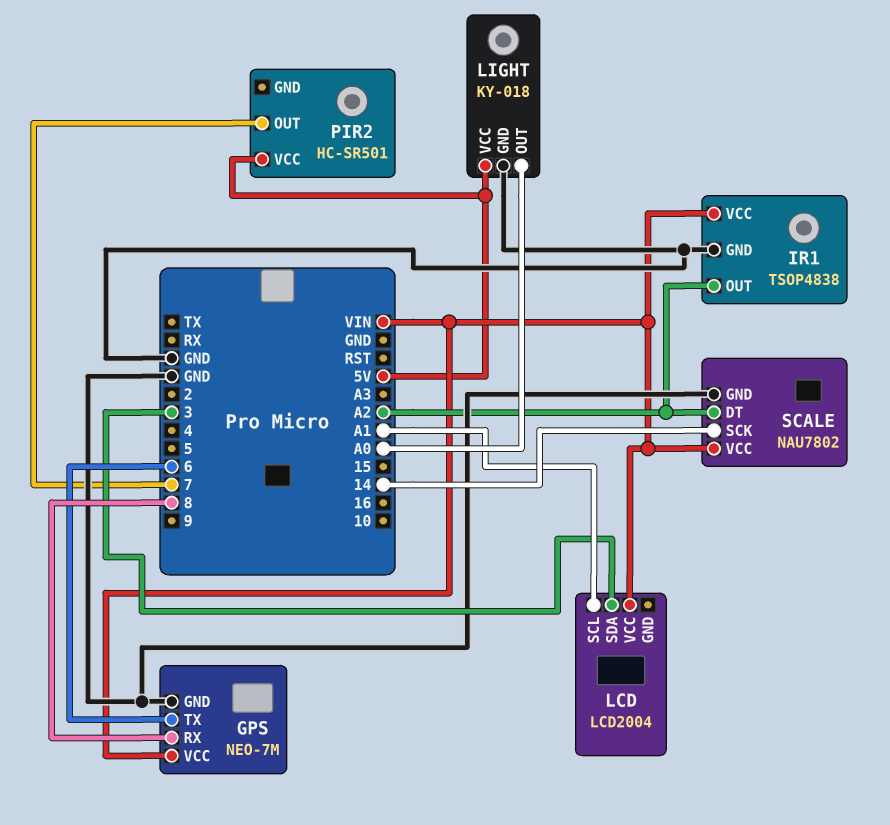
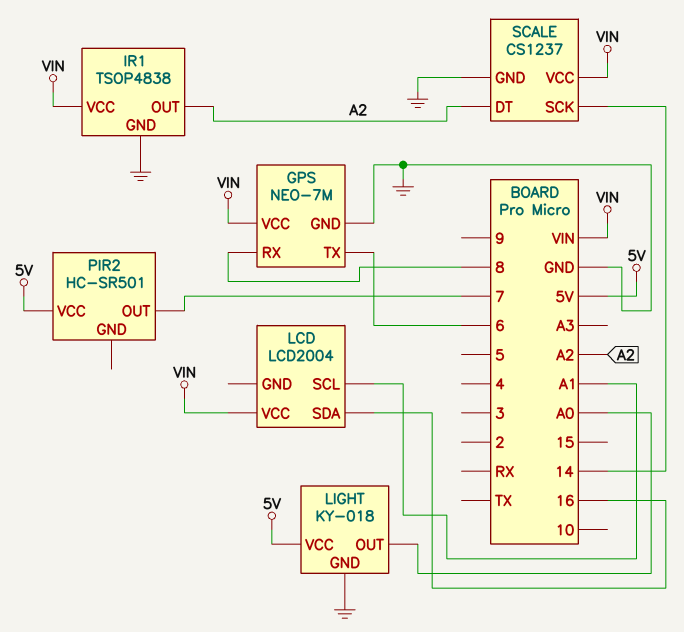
LCD pin SDA: 3 -> 16
SCALE: NAU7802 -> CS1237

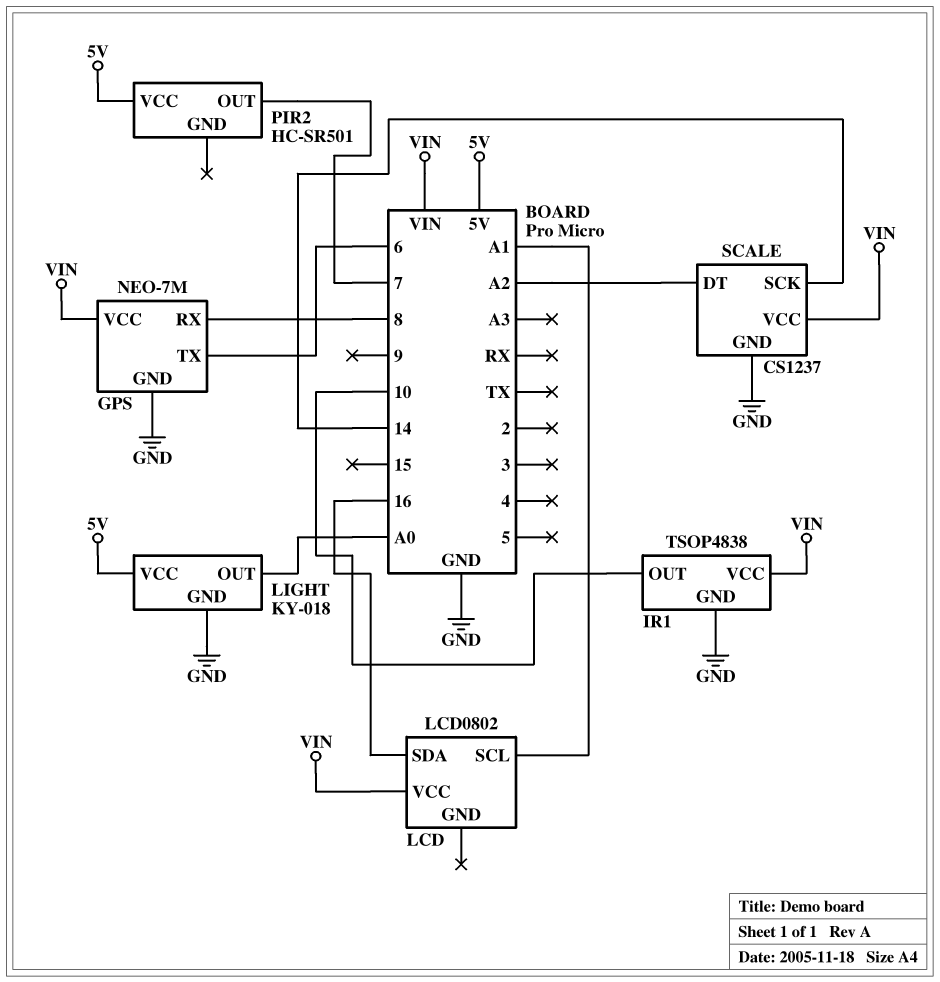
IR1 pin OUT: A2 -> 10
LCD: LCD2004 -> LCD0802

